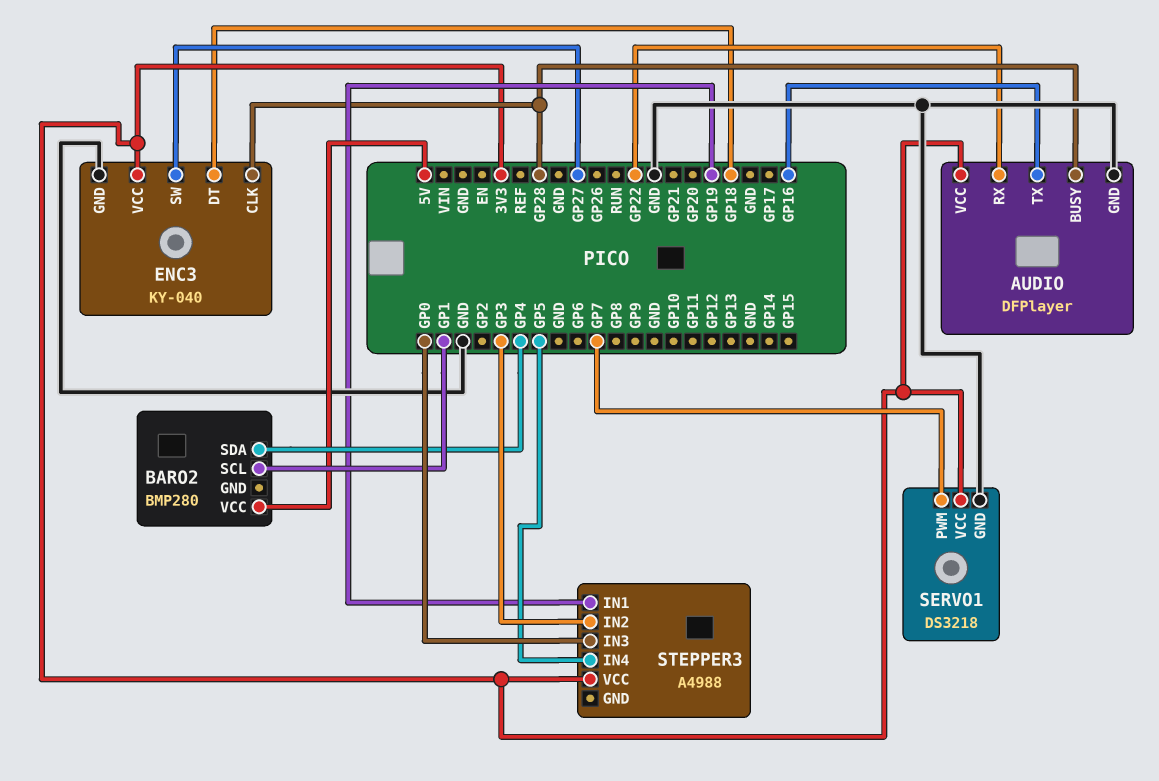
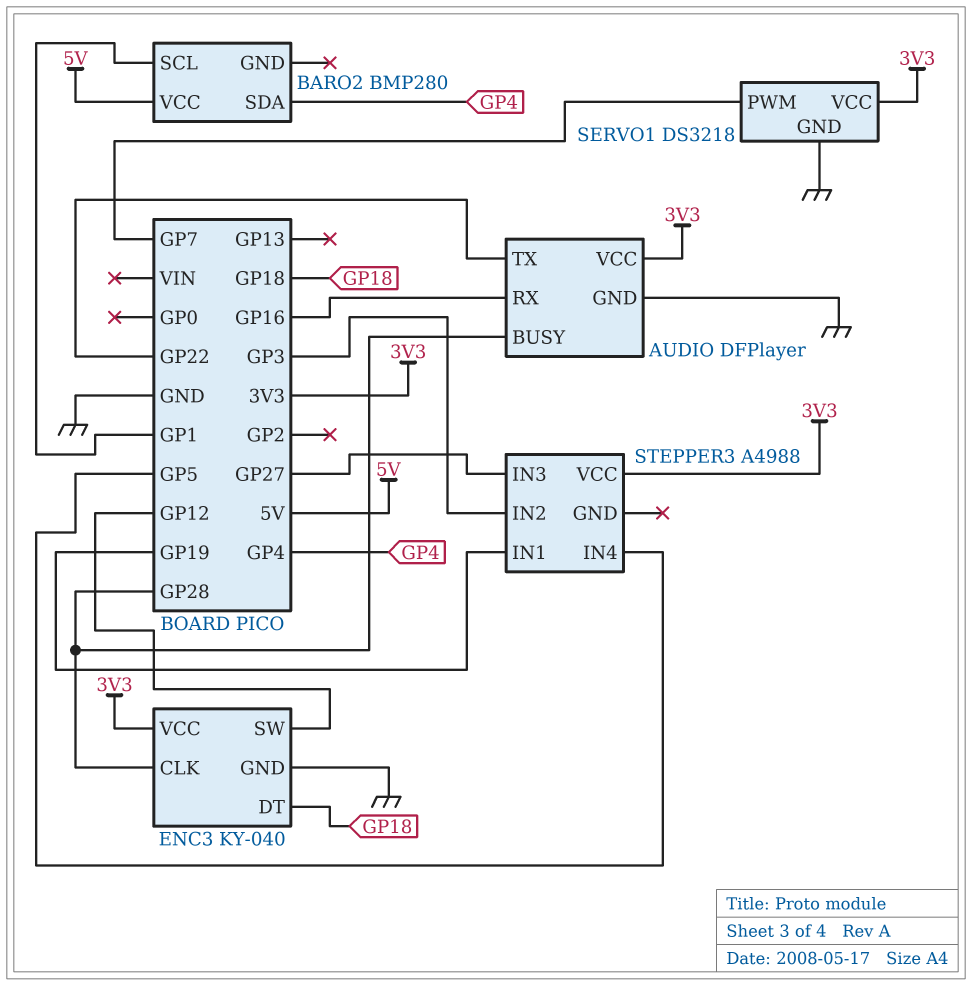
AUDIO pin RX: GP22 -> GP16
AUDIO pin TX: GP16 -> GP22
ENC3 pin SW: GP27 -> GP12
STEPPER3 pin IN3: GP0 -> GP27

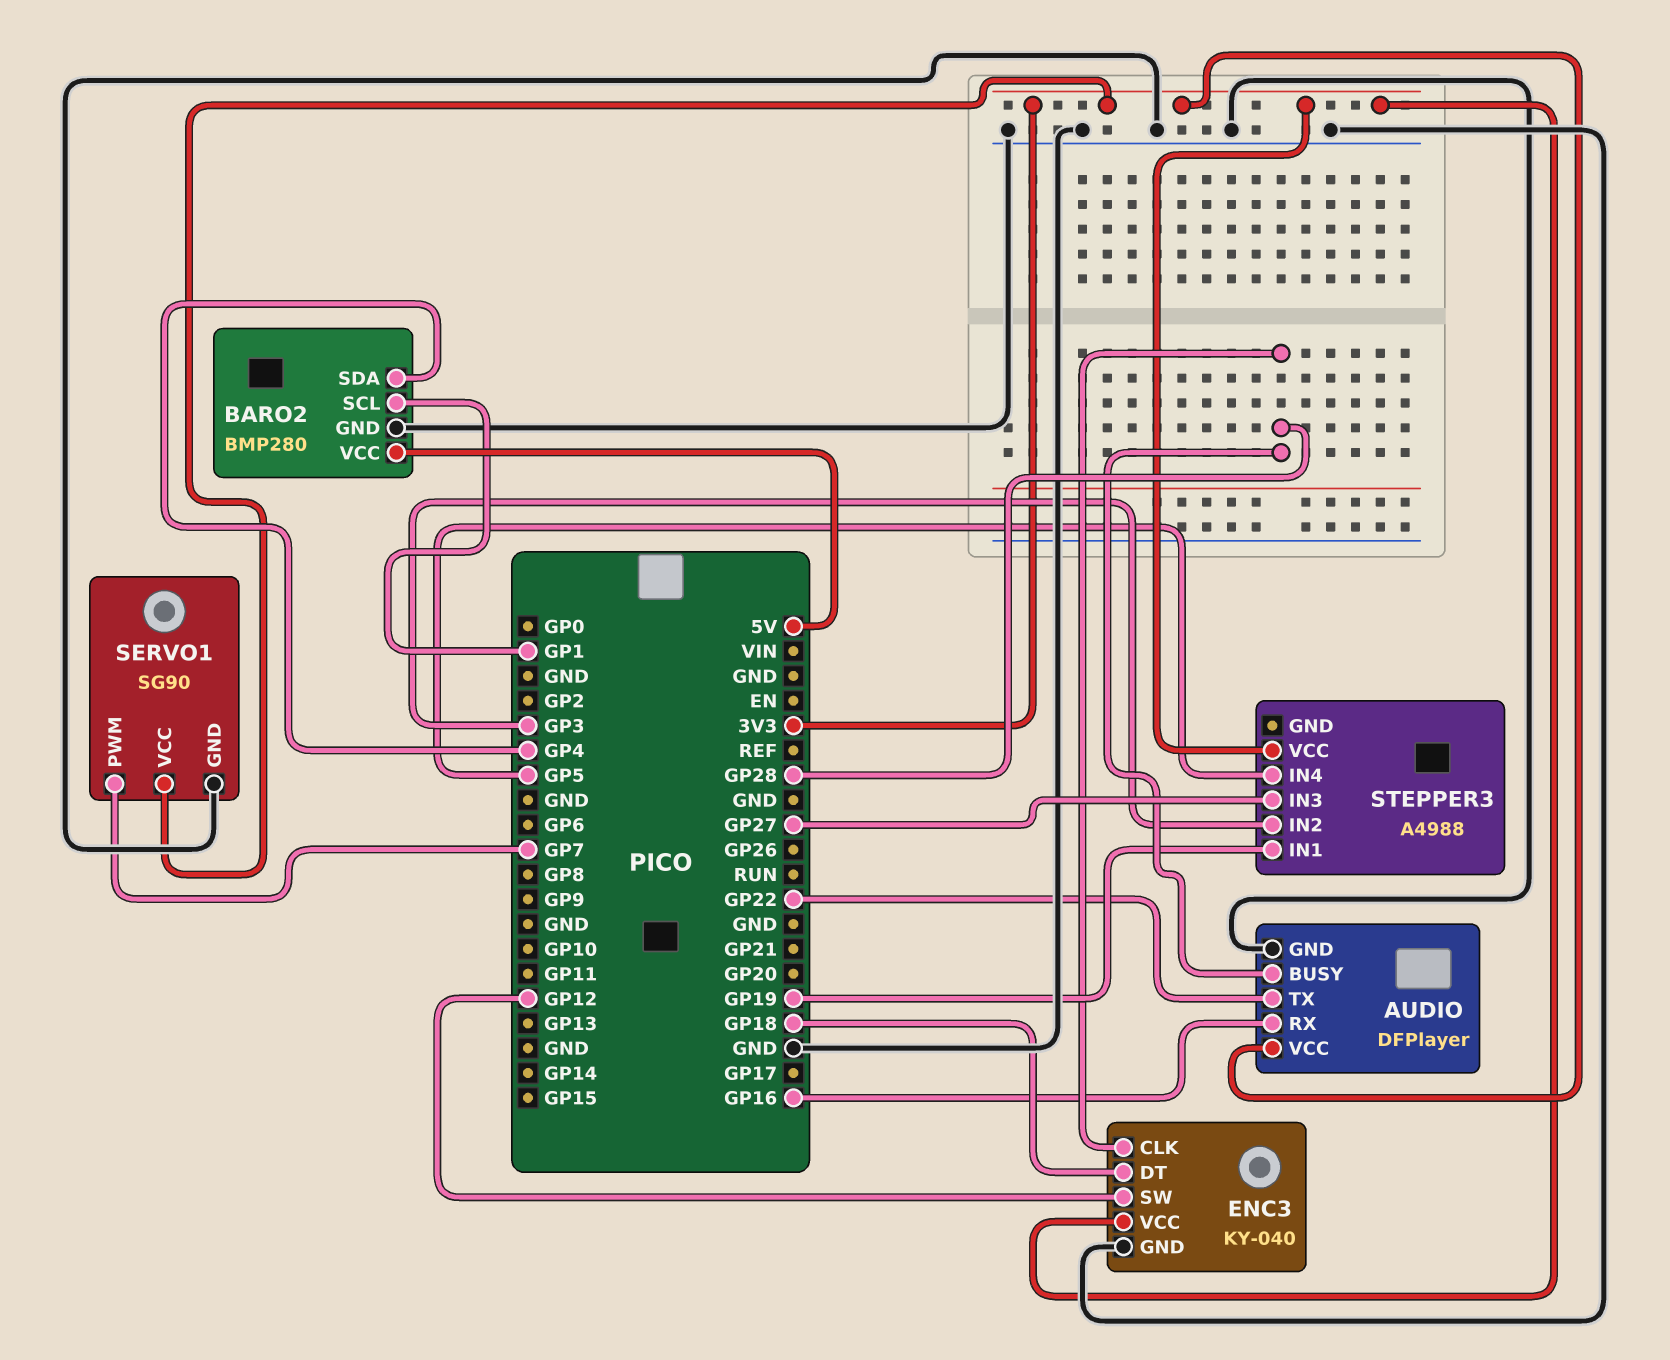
BARO2 pin GND: none -> GND
SERVO1: DS3218 -> SG90

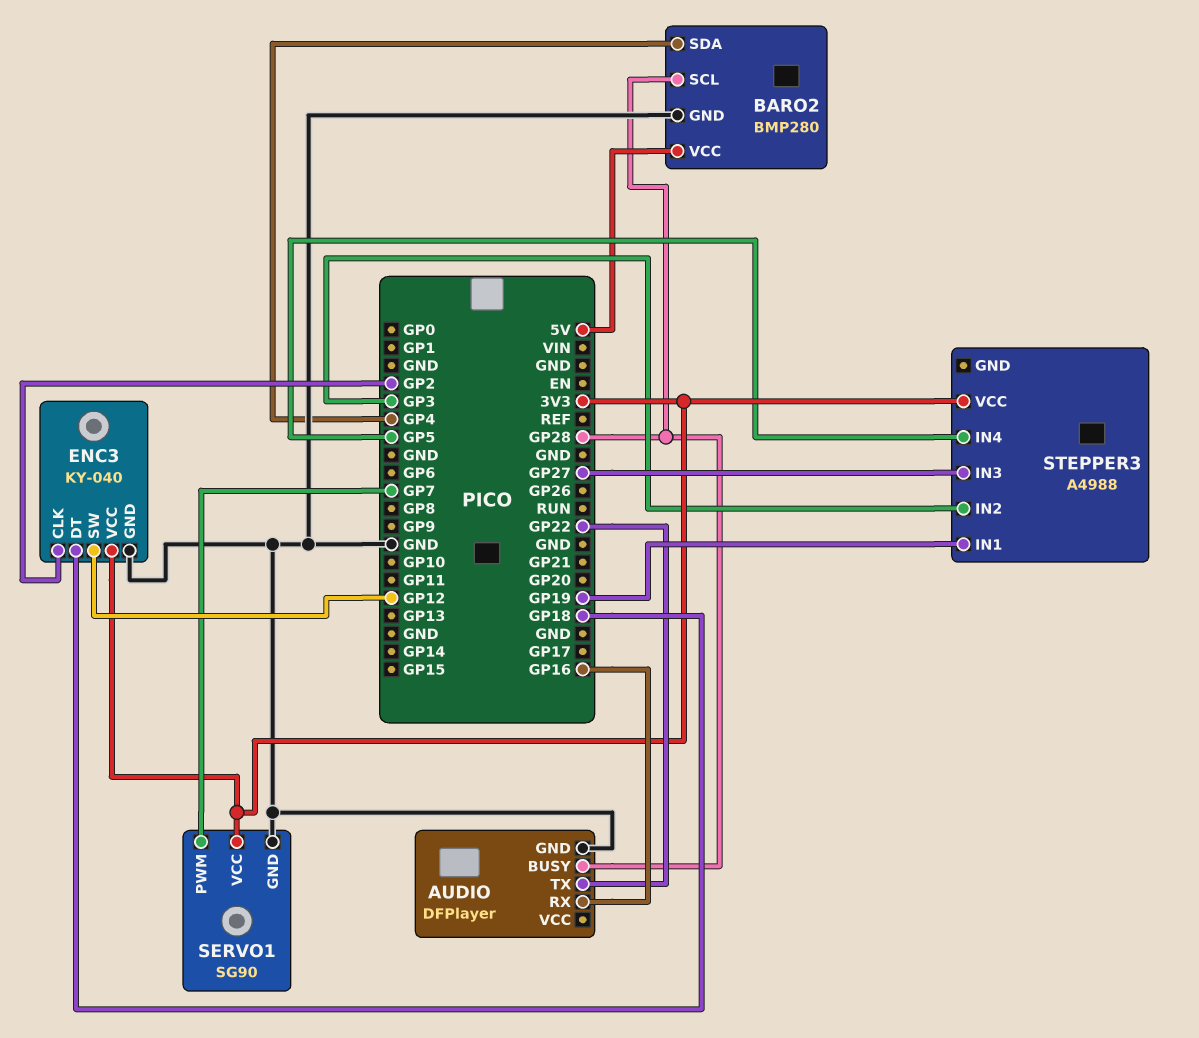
AUDIO pin VCC: 3V3 -> none
BARO2 pin SCL: GP1 -> GP28
ENC3 pin CLK: GP28 -> GP2

